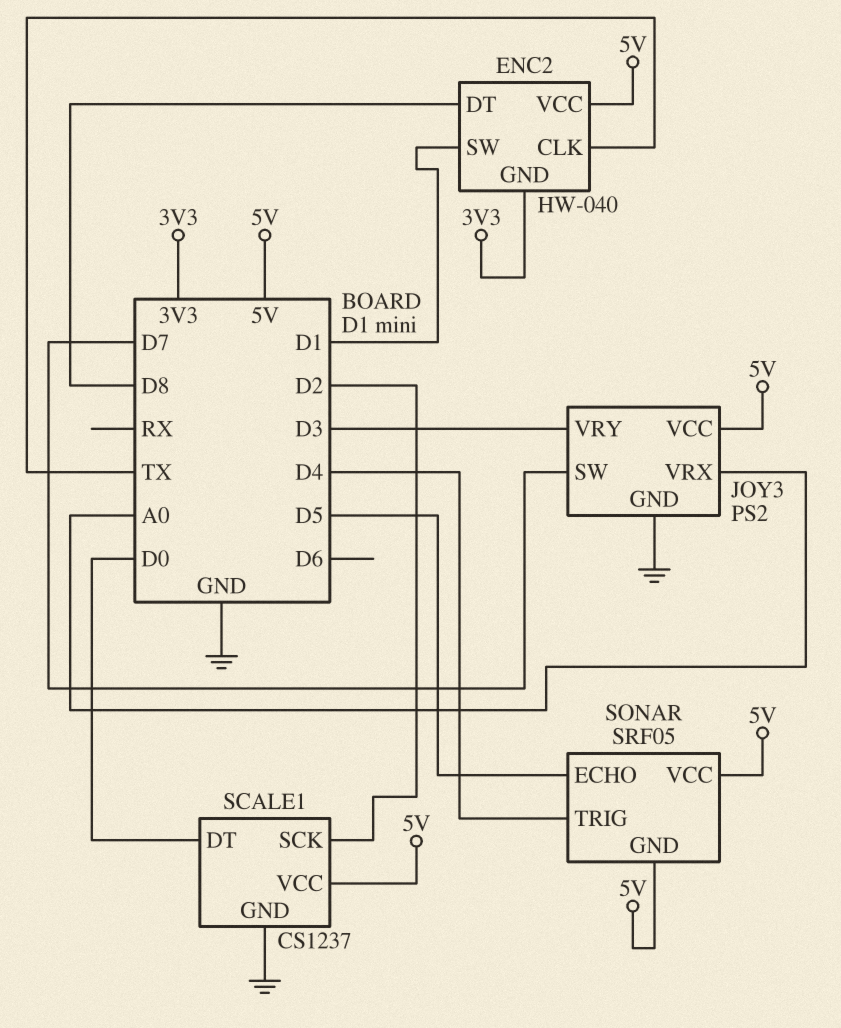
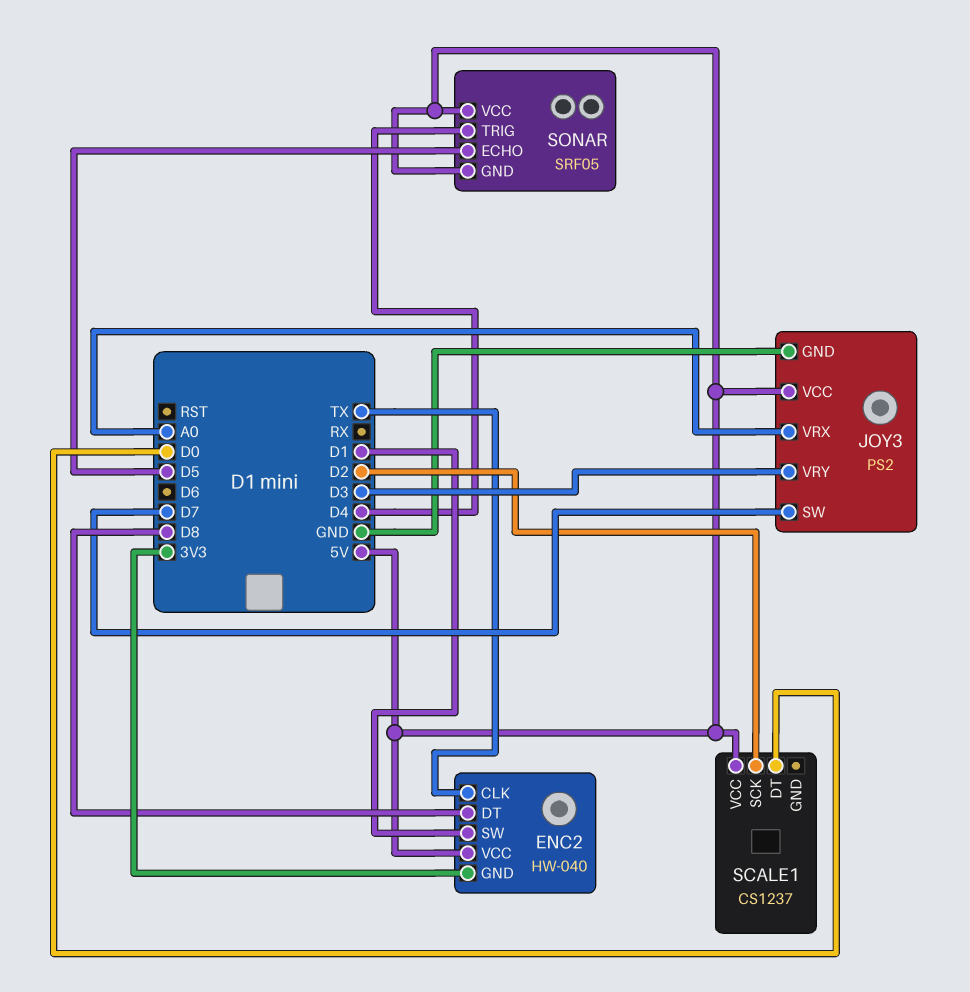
SCALE1 pin GND: GND -> none

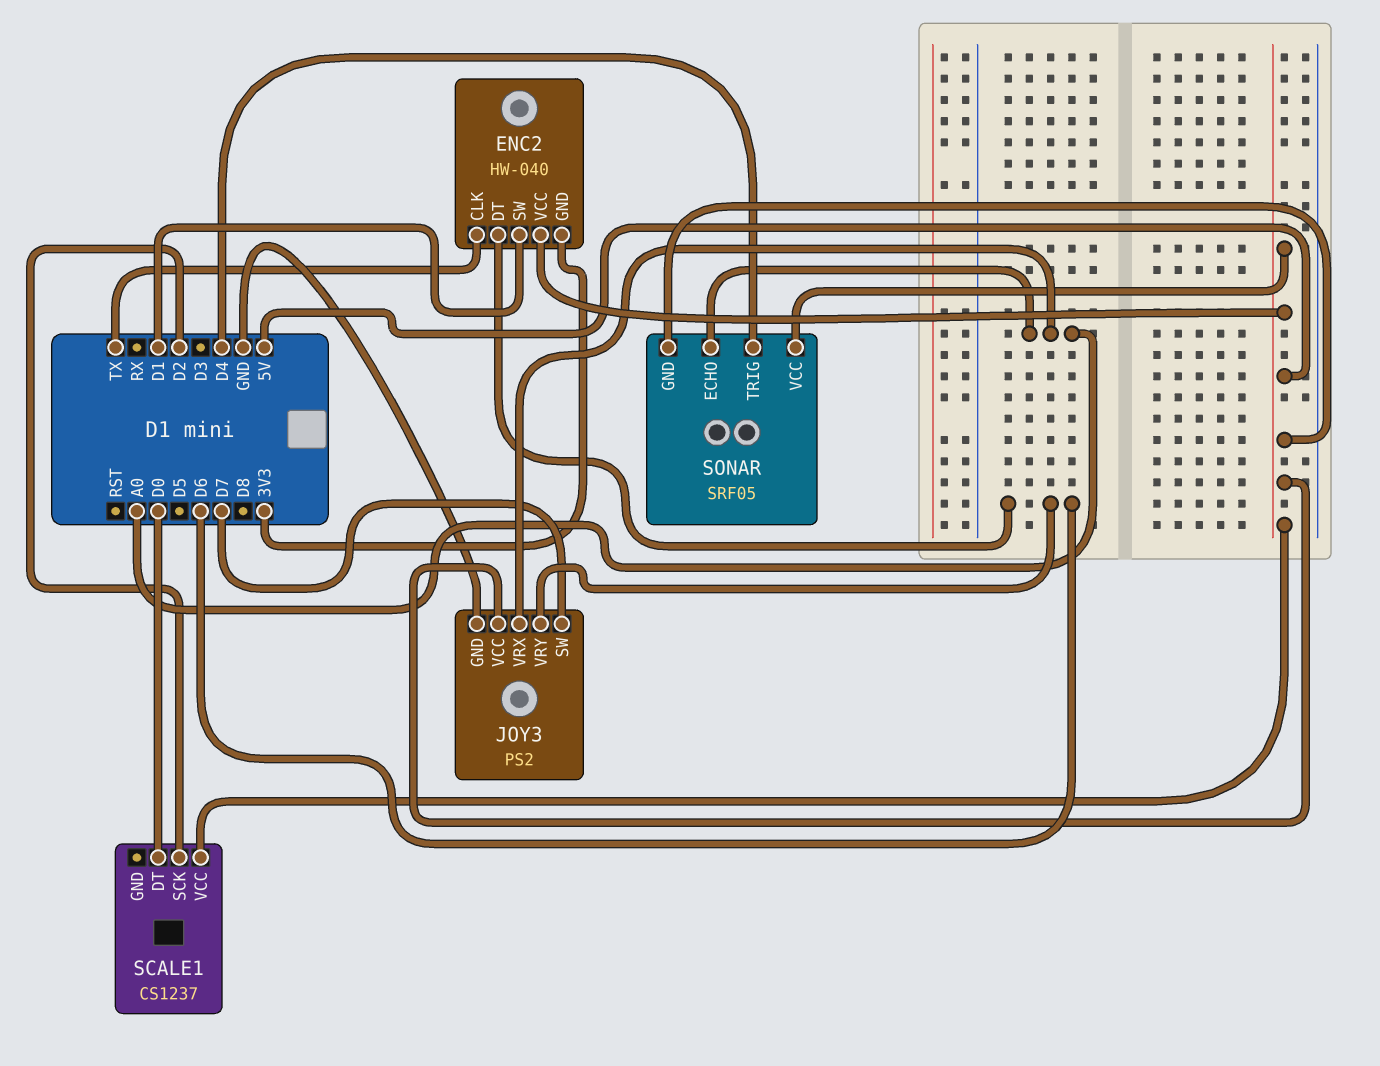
ENC2 pin DT: D8 -> D6
JOY3 pin VRY: D3 -> D6
SONAR pin ECHO: D5 -> A0

